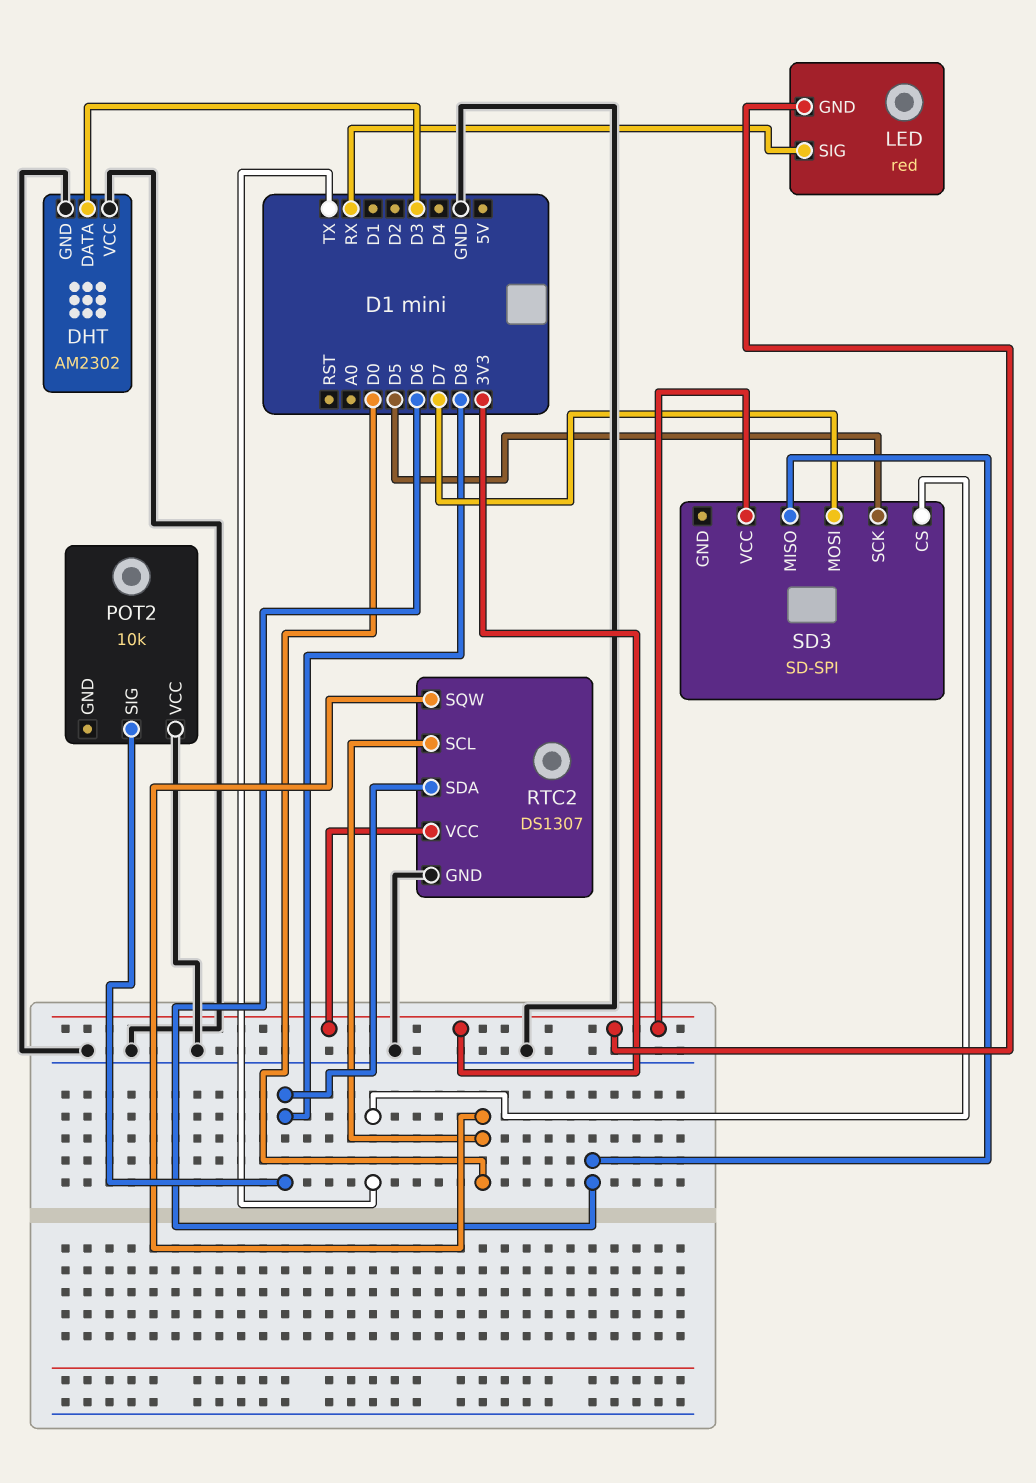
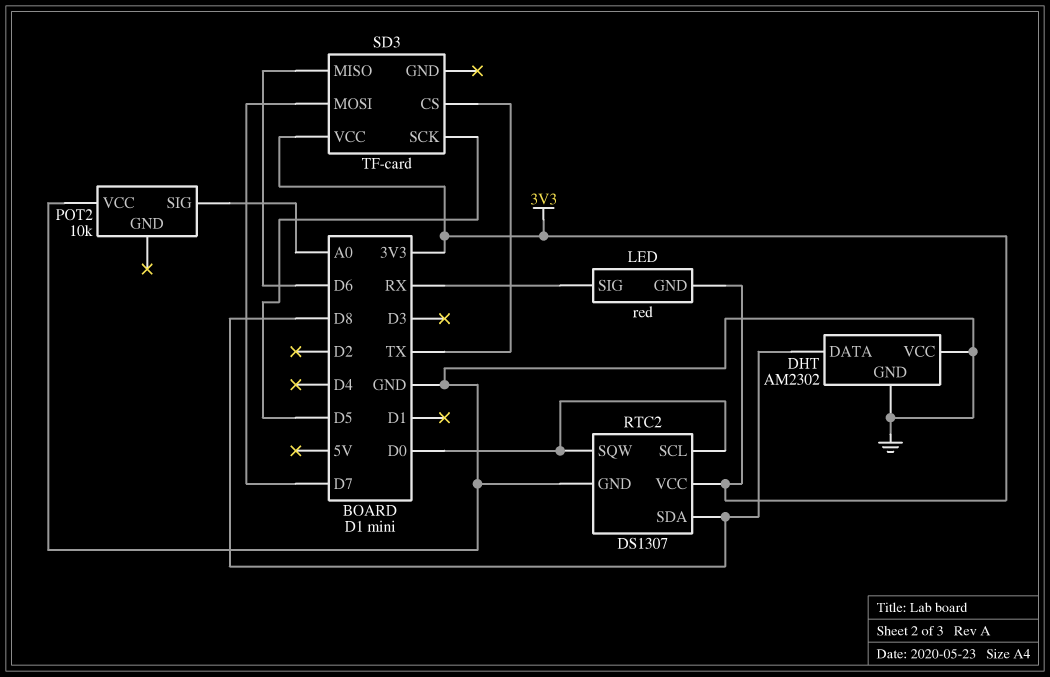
DHT pin DATA: D3 -> D8
POT2 pin SIG: D8 -> A0
SD3: SD-SPI -> TF-card

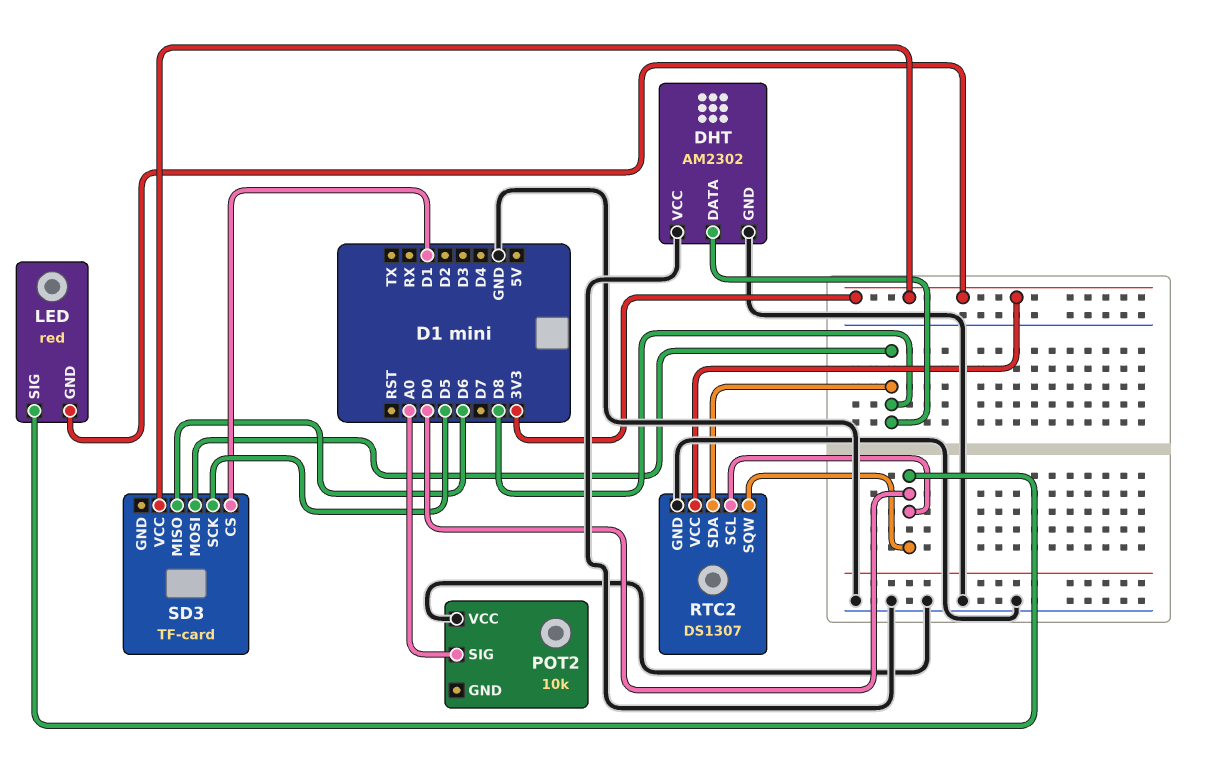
LED pin SIG: RX -> D0
SD3 pin CS: TX -> D1
SD3 pin MOSI: D7 -> D8

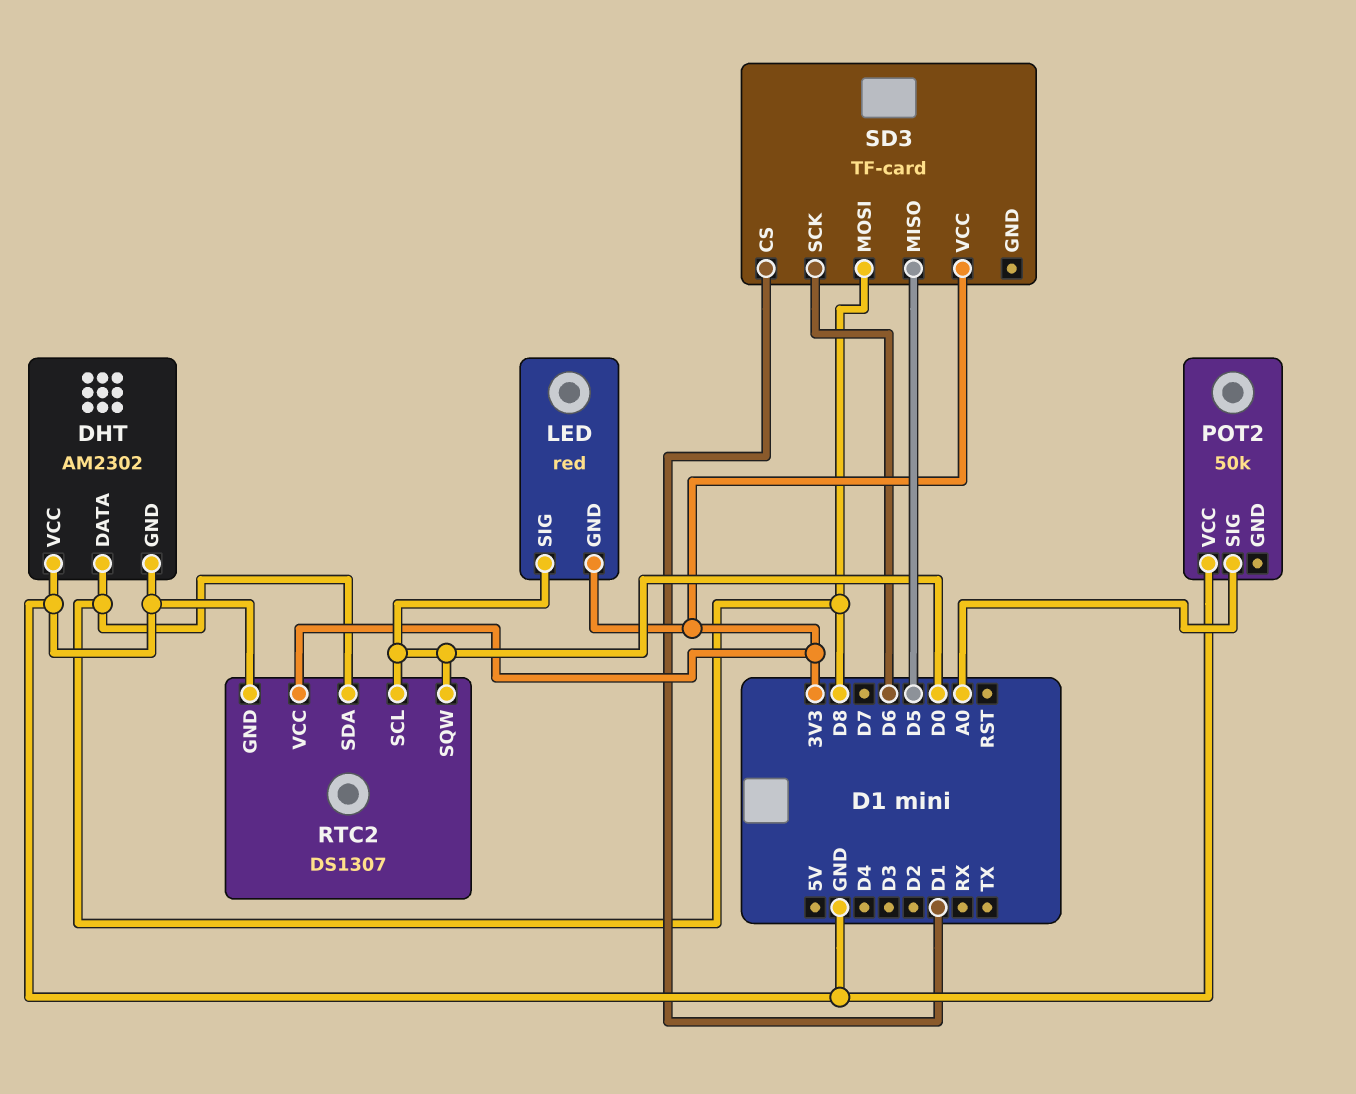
POT2: 10k -> 50k
SD3 pin MISO: D6 -> D5
SD3 pin SCK: D5 -> D6

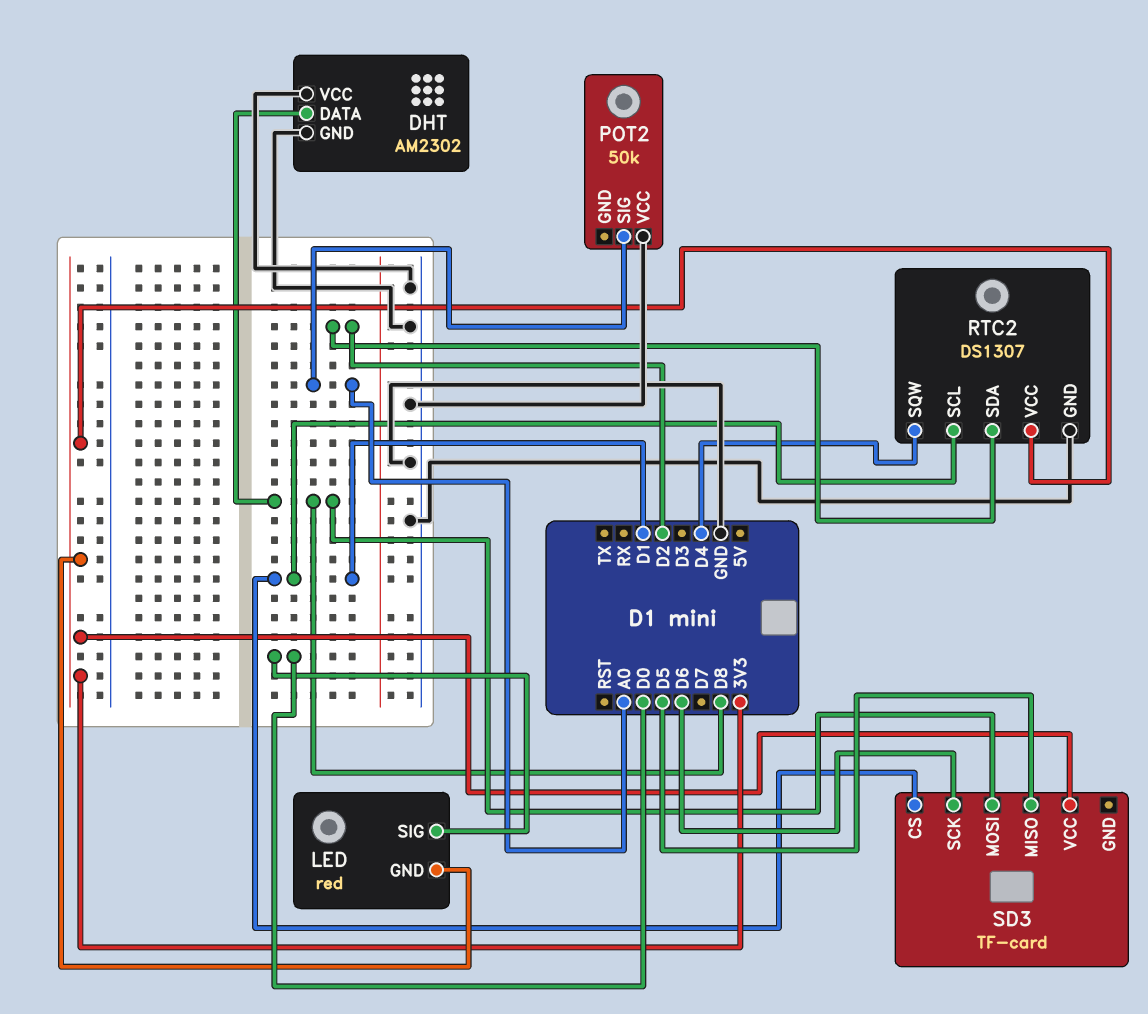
RTC2 pin SCL: D0 -> D1
RTC2 pin SDA: D8 -> D2
RTC2 pin SQW: D0 -> D4

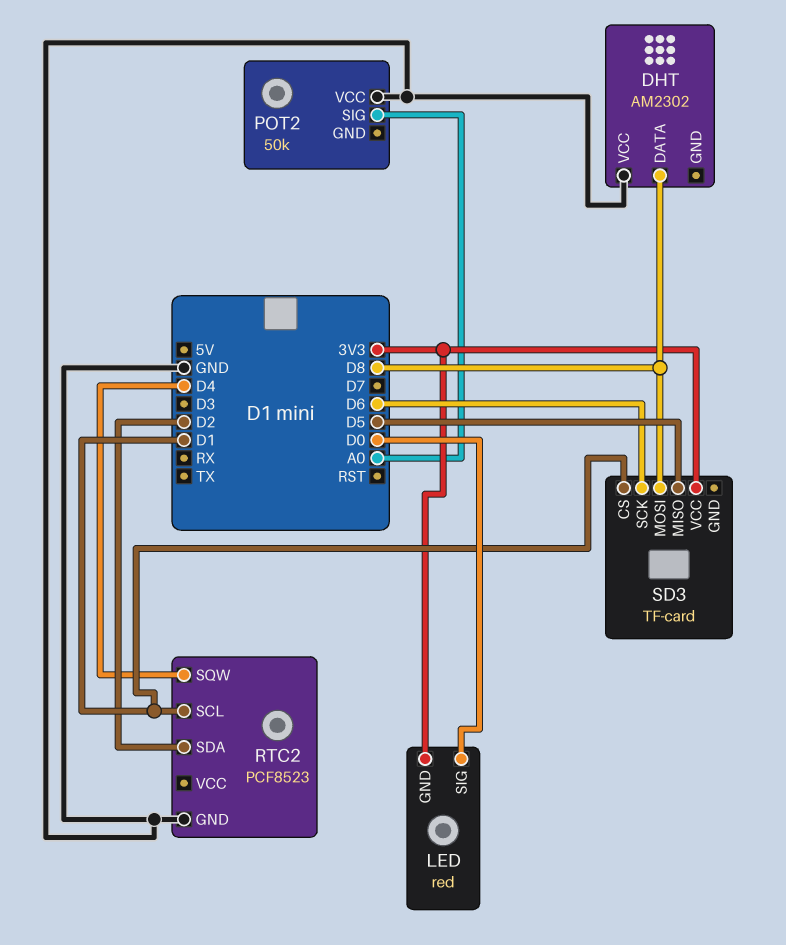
DHT pin GND: GND -> none
RTC2: DS1307 -> PCF8523
RTC2 pin VCC: 3V3 -> none

